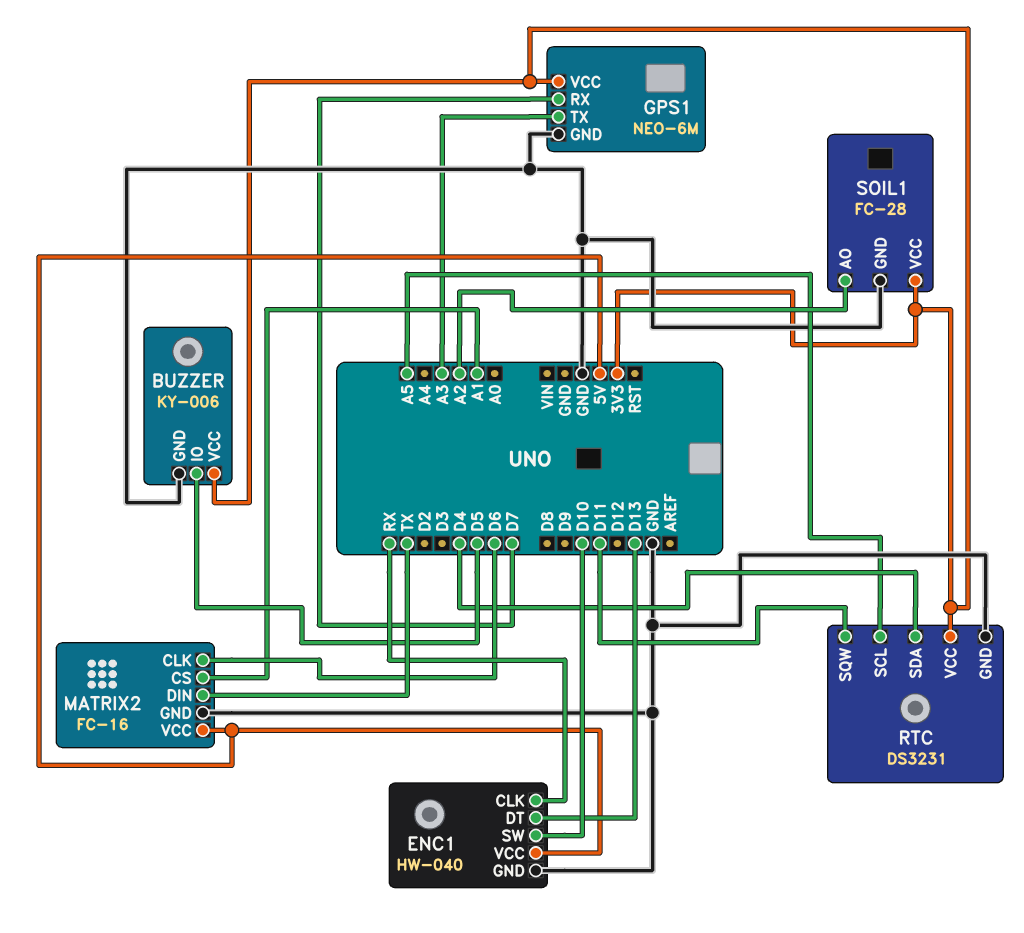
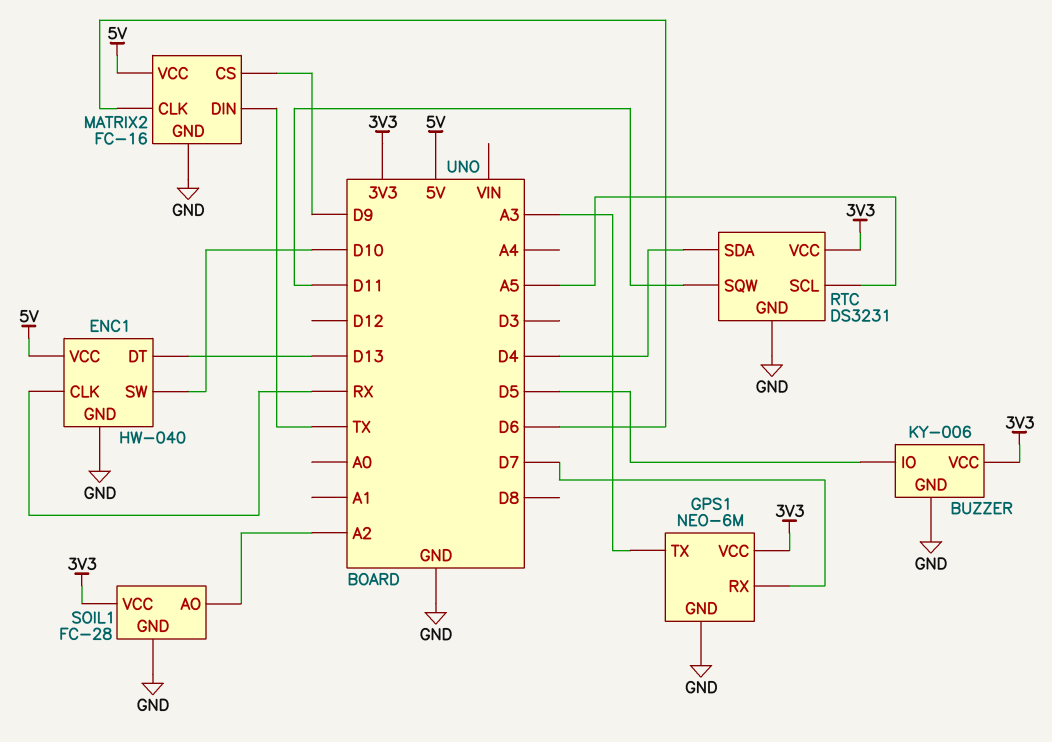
MATRIX2 pin CS: A1 -> D9

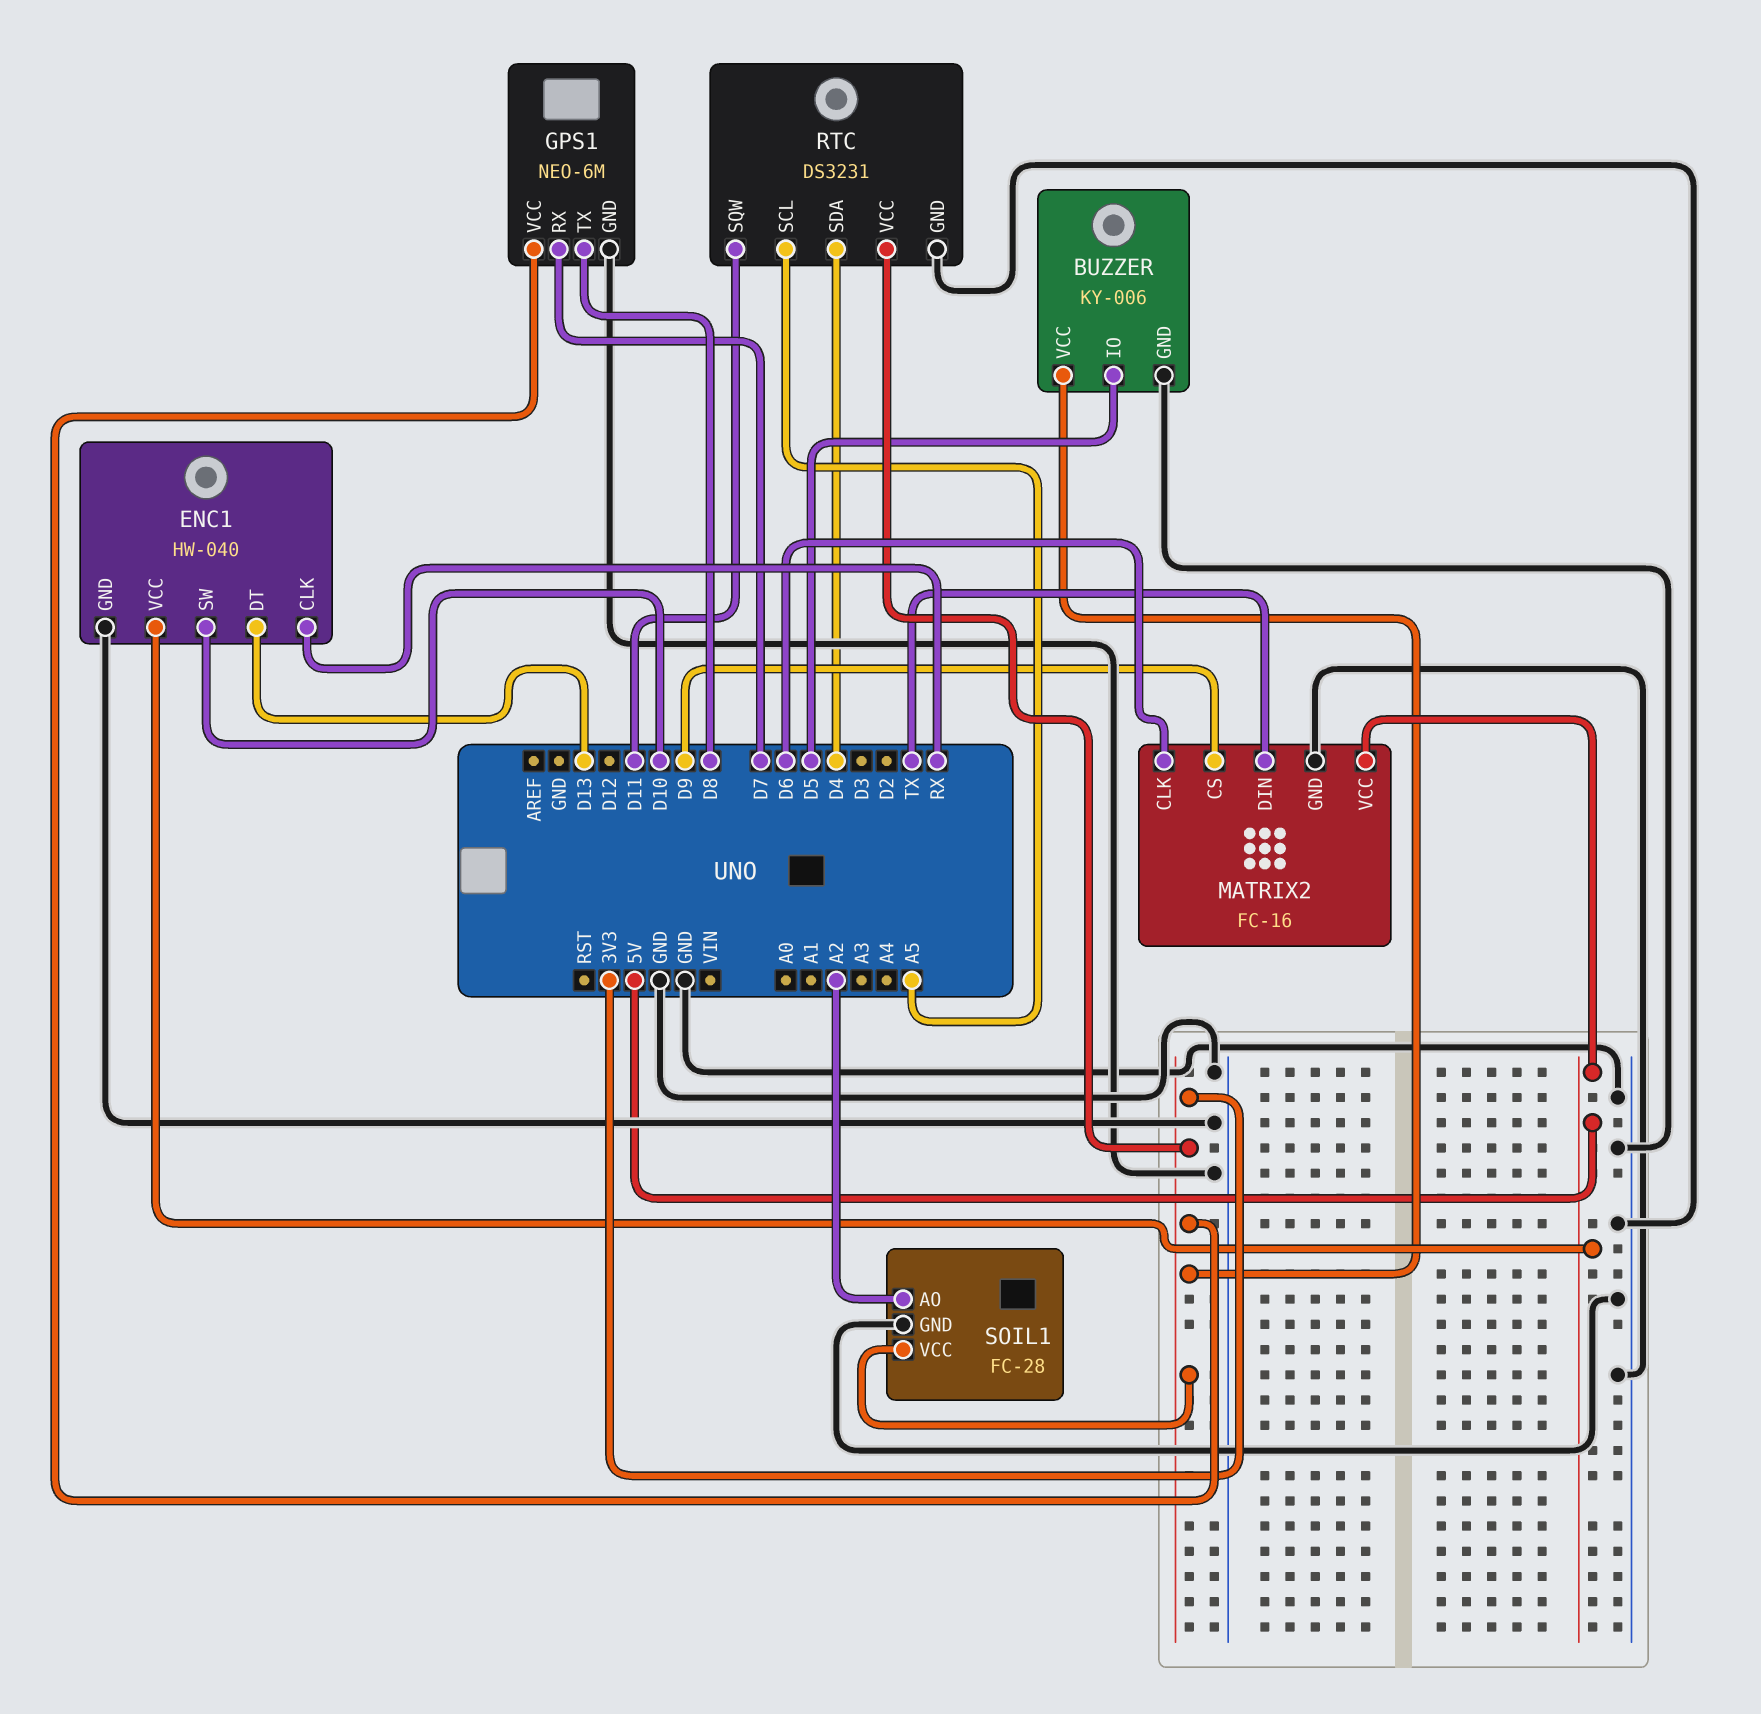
GPS1 pin TX: A3 -> D8

